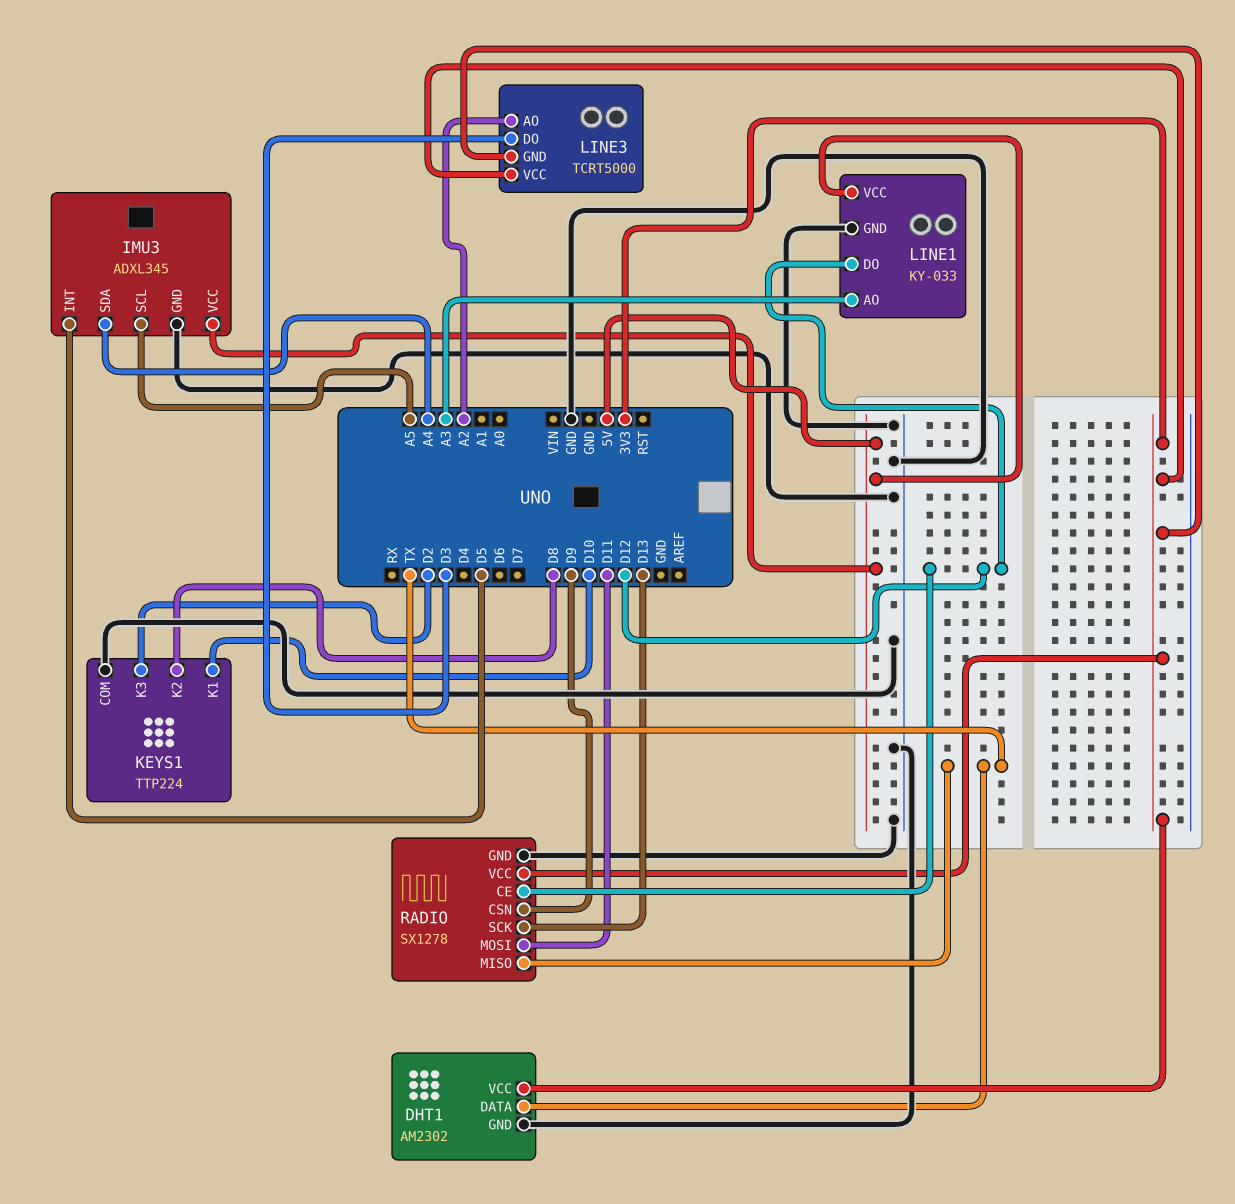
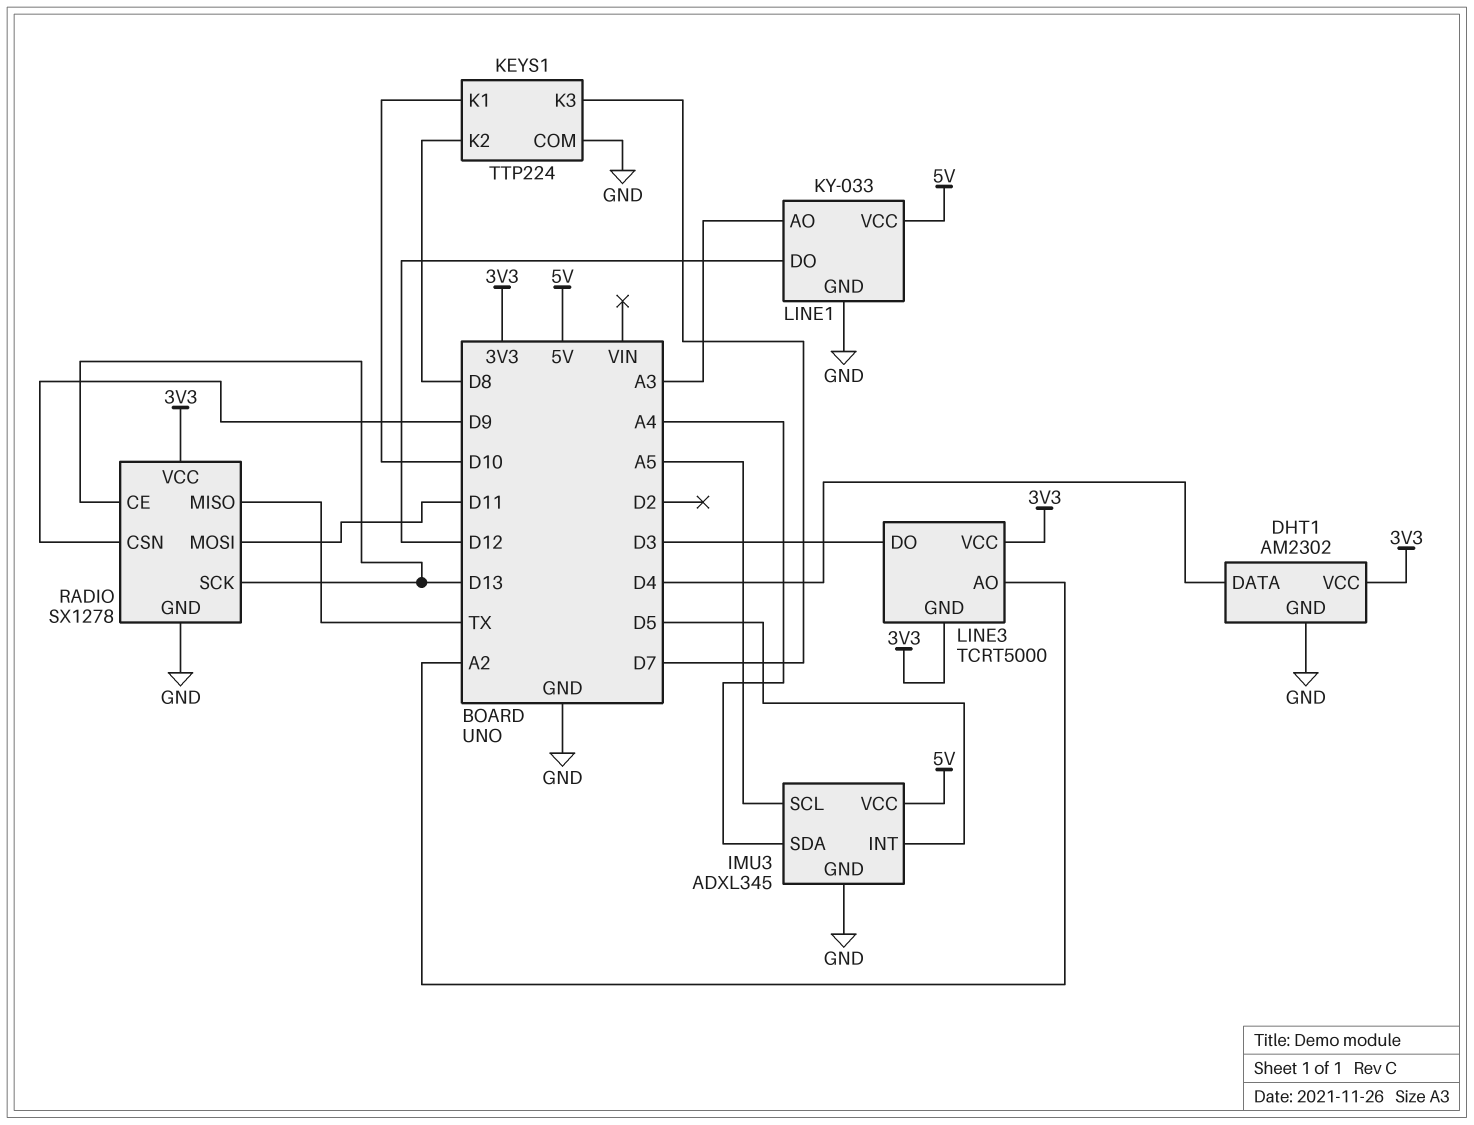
DHT1 pin DATA: TX -> D4
KEYS1 pin K3: D2 -> D7
RADIO pin CE: D12 -> D13

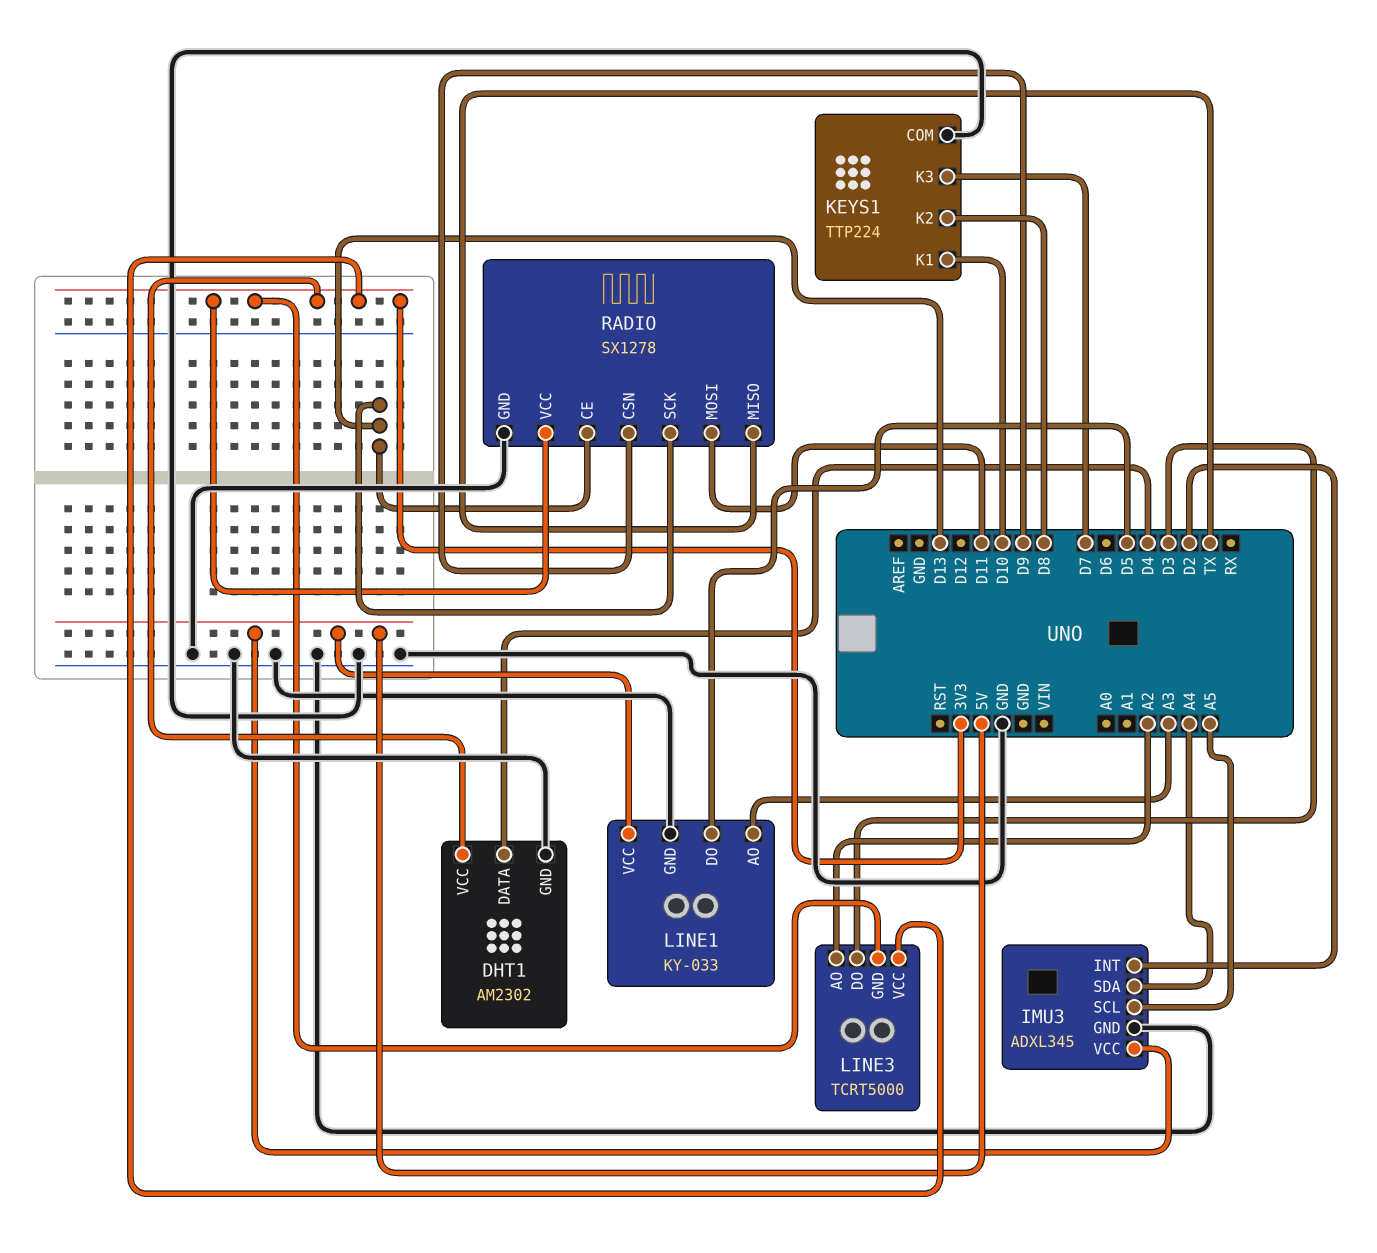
IMU3 pin INT: D5 -> D2
LINE1 pin DO: D12 -> D5

